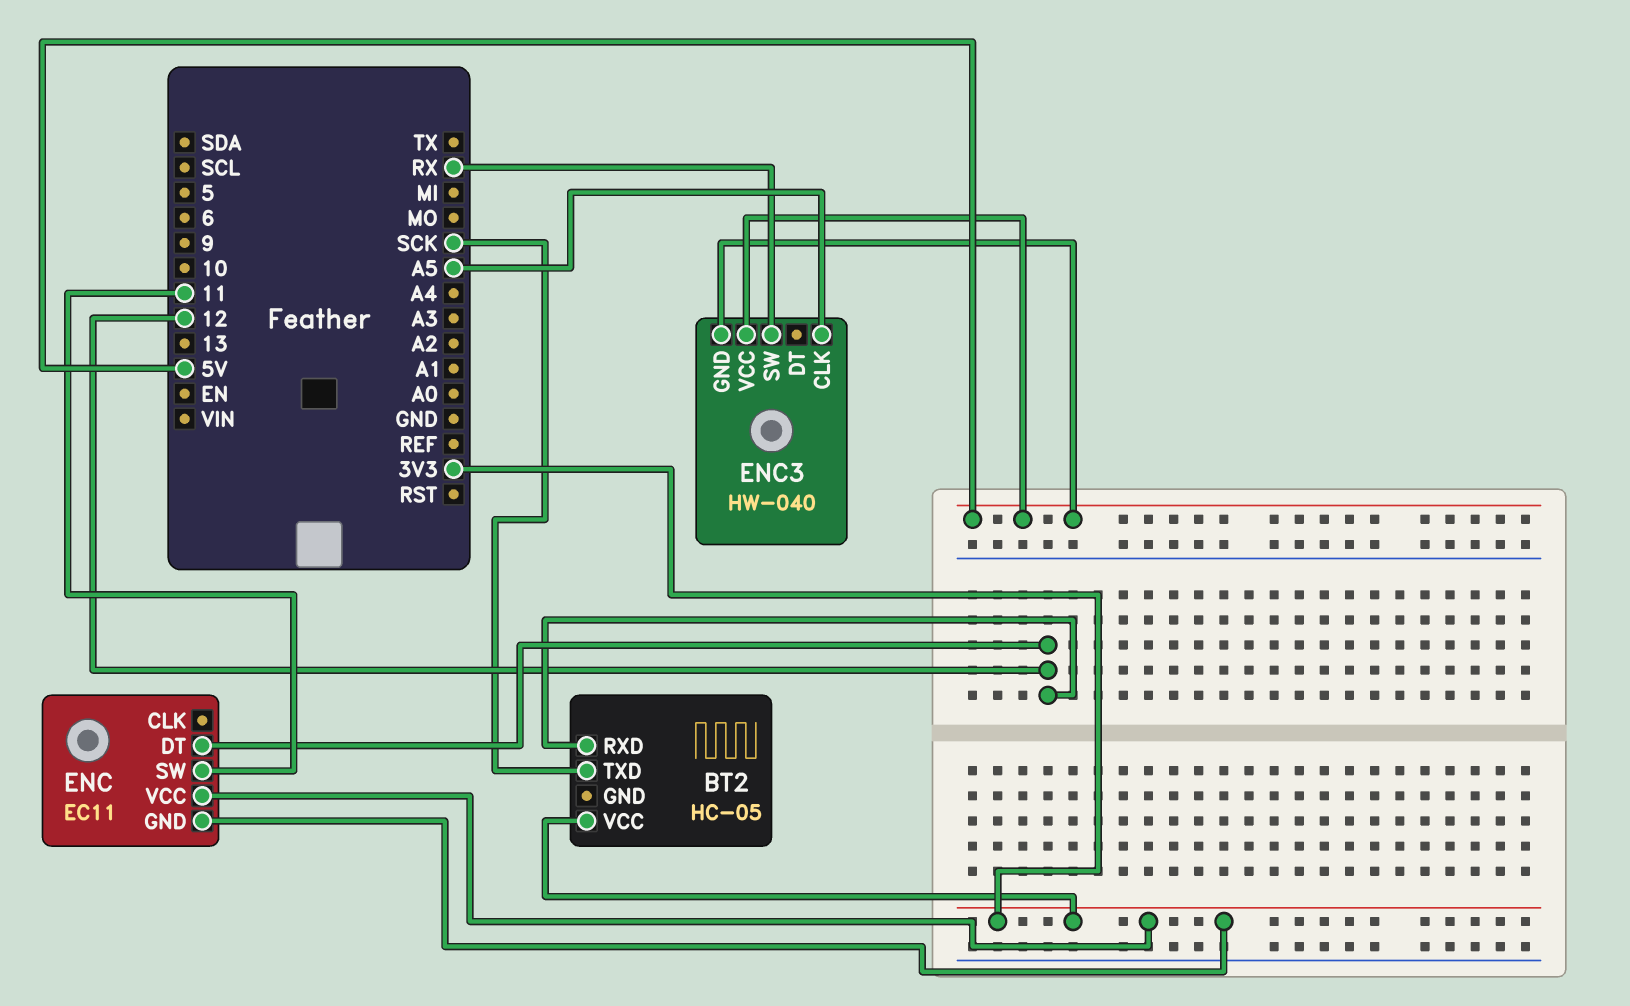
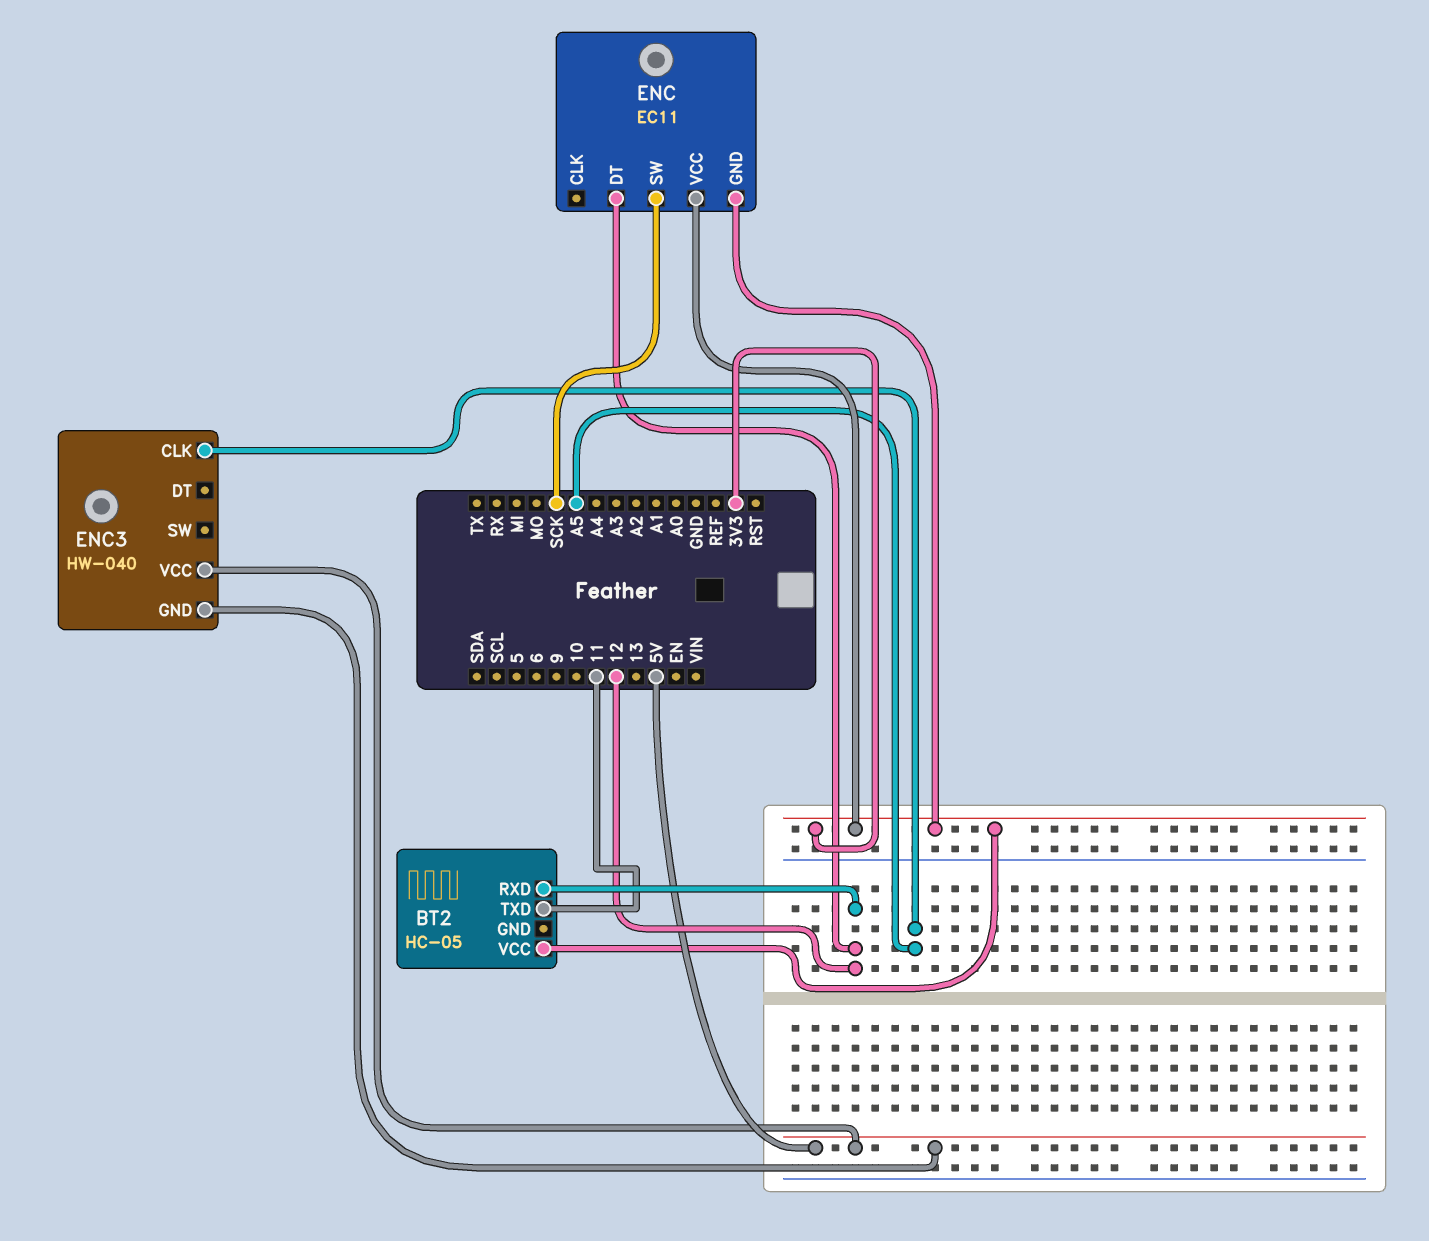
BT2 pin TXD: SCK -> 11
ENC pin SW: 11 -> SCK
ENC3 pin SW: RX -> none

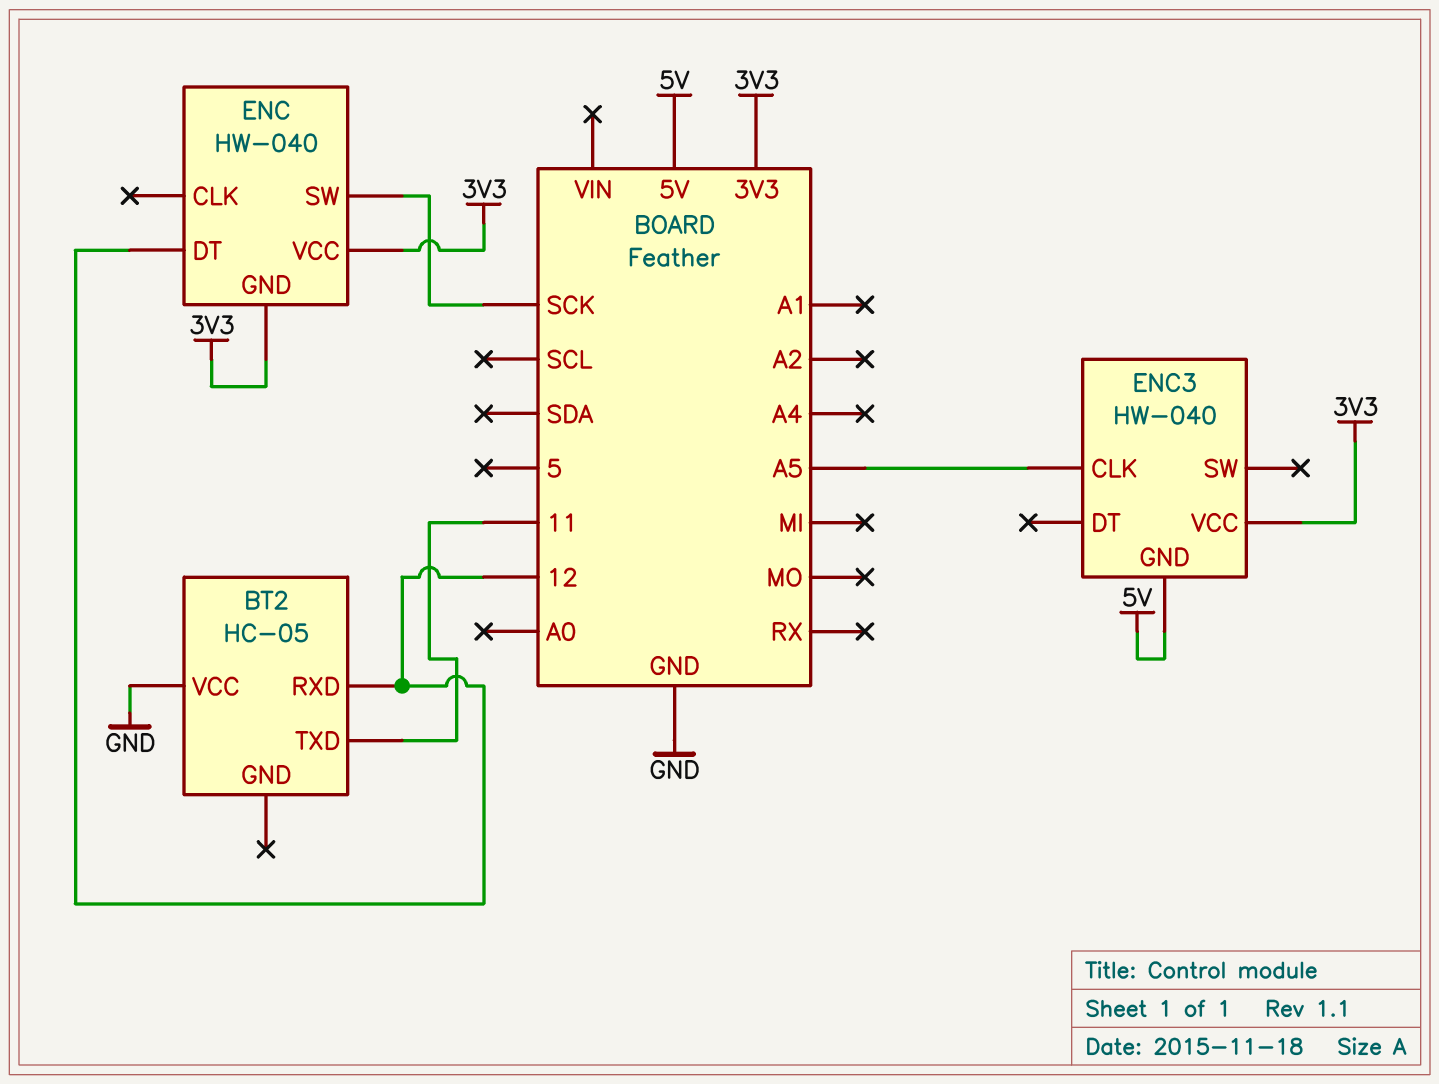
BT2 pin VCC: 3V3 -> GND
ENC: EC11 -> HW-040
ENC3 pin VCC: 5V -> 3V3

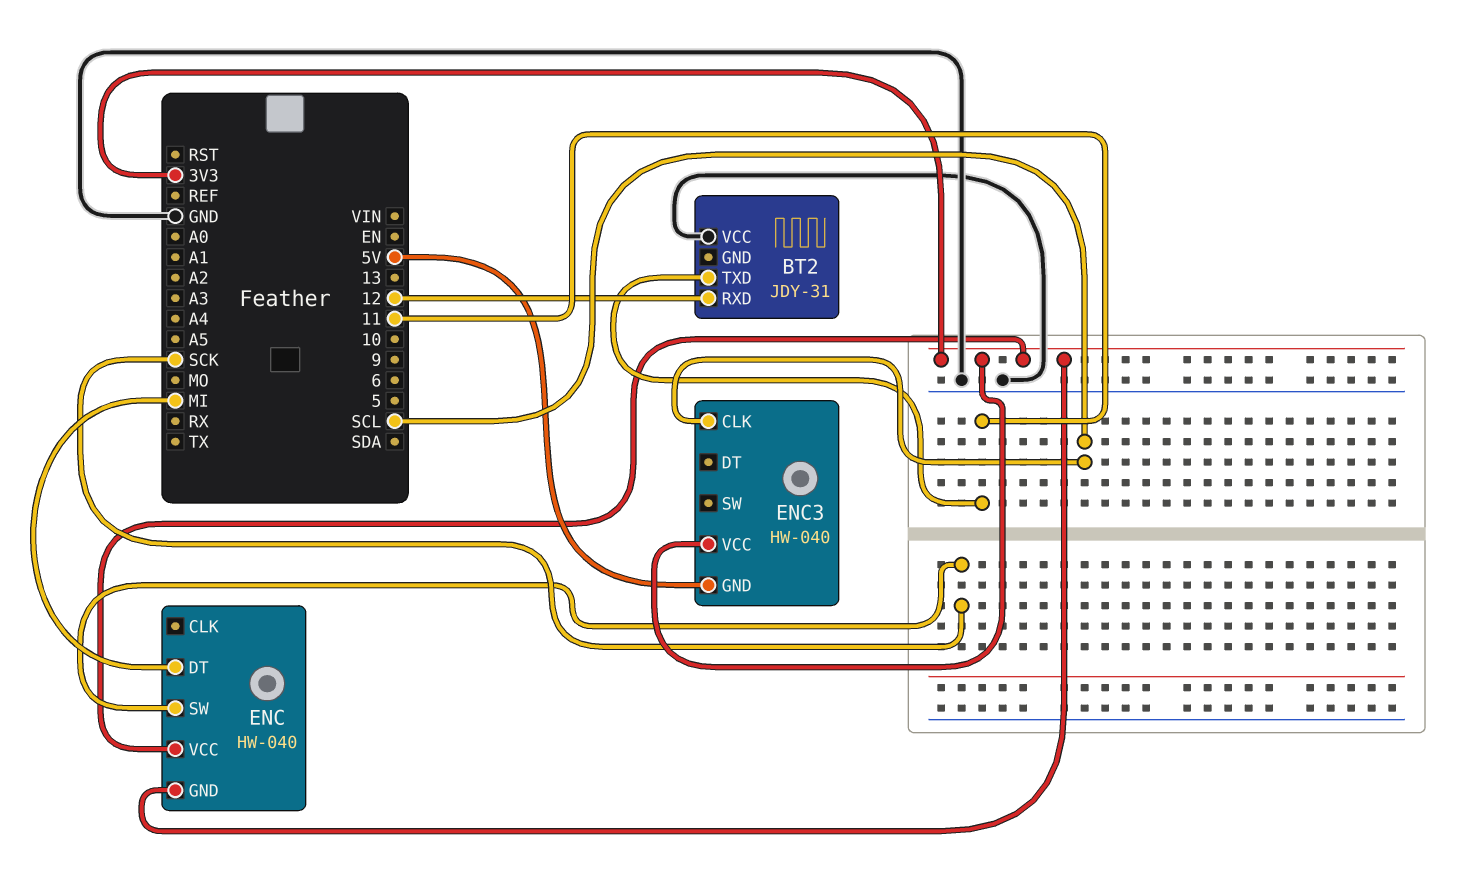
BT2: HC-05 -> JDY-31
ENC pin DT: 12 -> MI
ENC3 pin CLK: A5 -> SCL

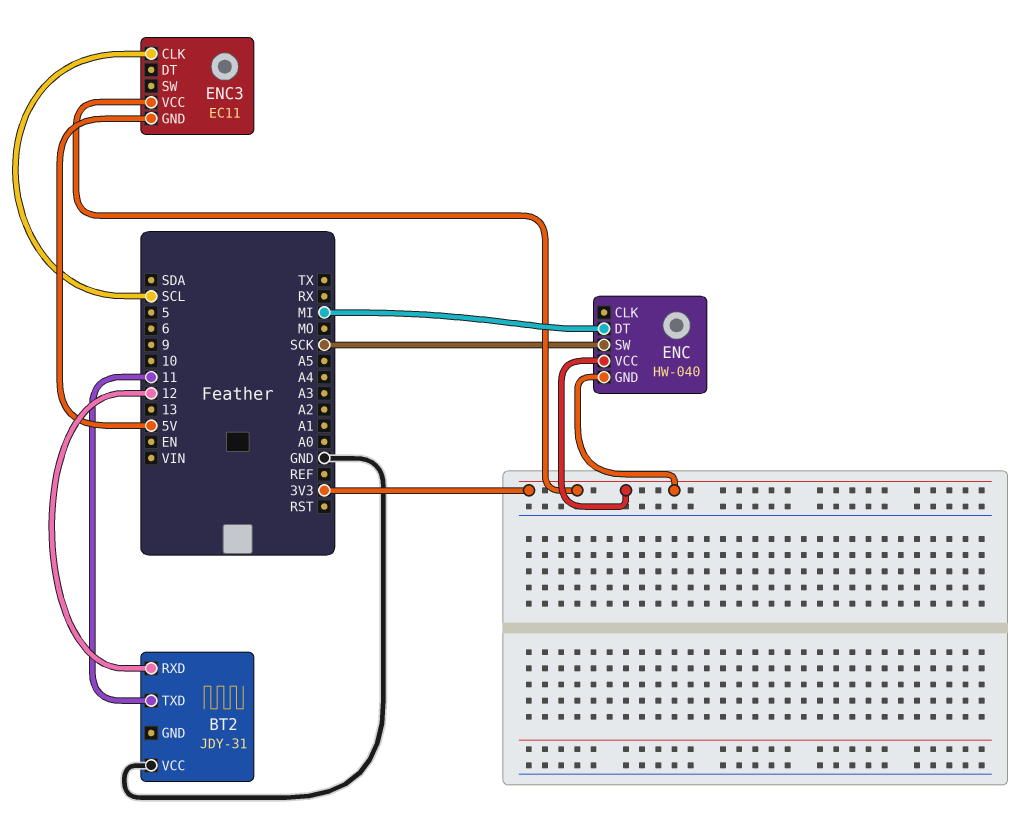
ENC3: HW-040 -> EC11

